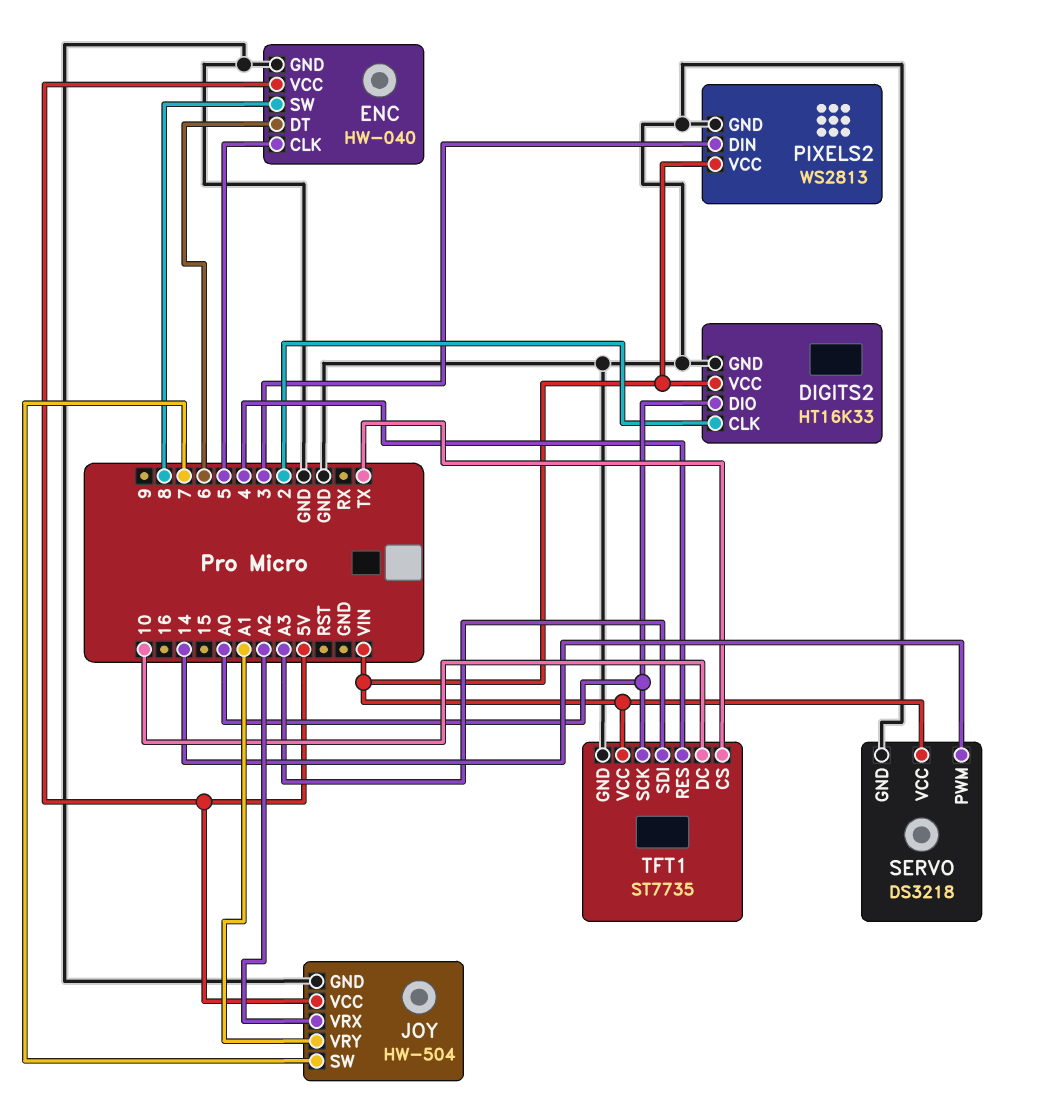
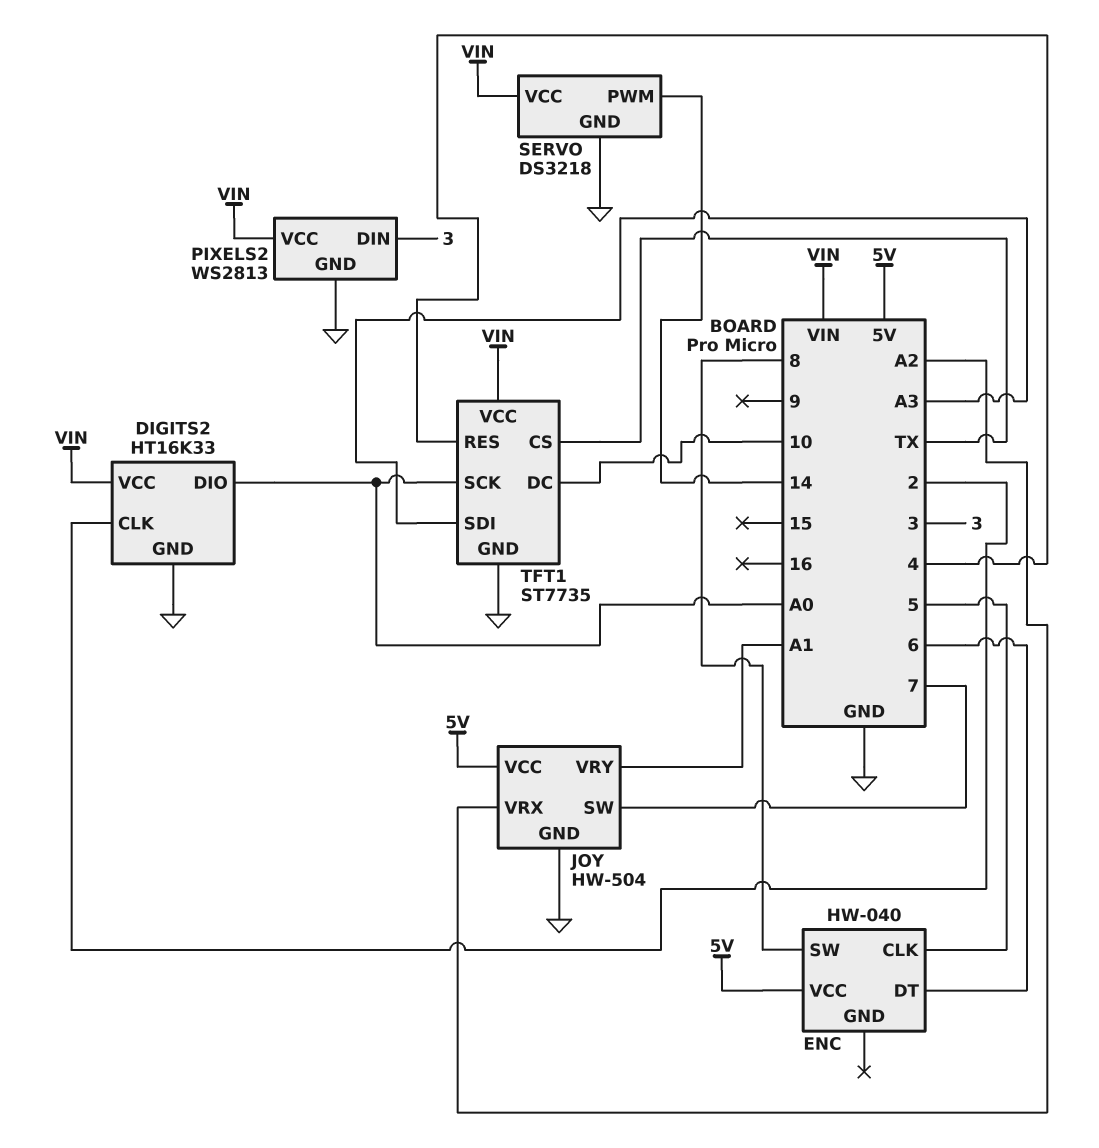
ENC pin GND: GND -> none

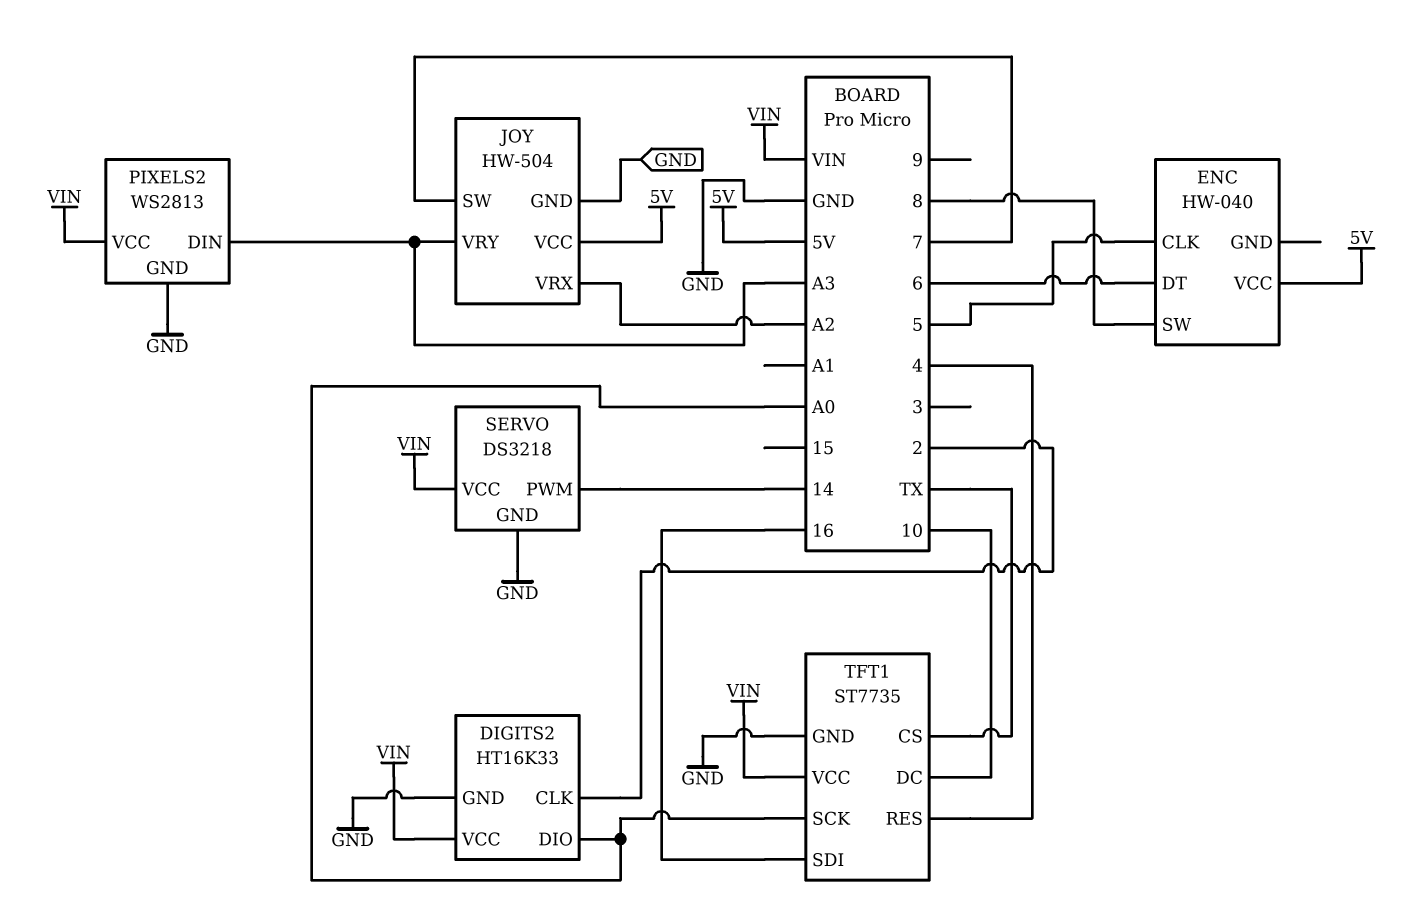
JOY pin VRY: A1 -> A3
PIXELS2 pin DIN: 3 -> A3
TFT1 pin SDI: A3 -> 16

